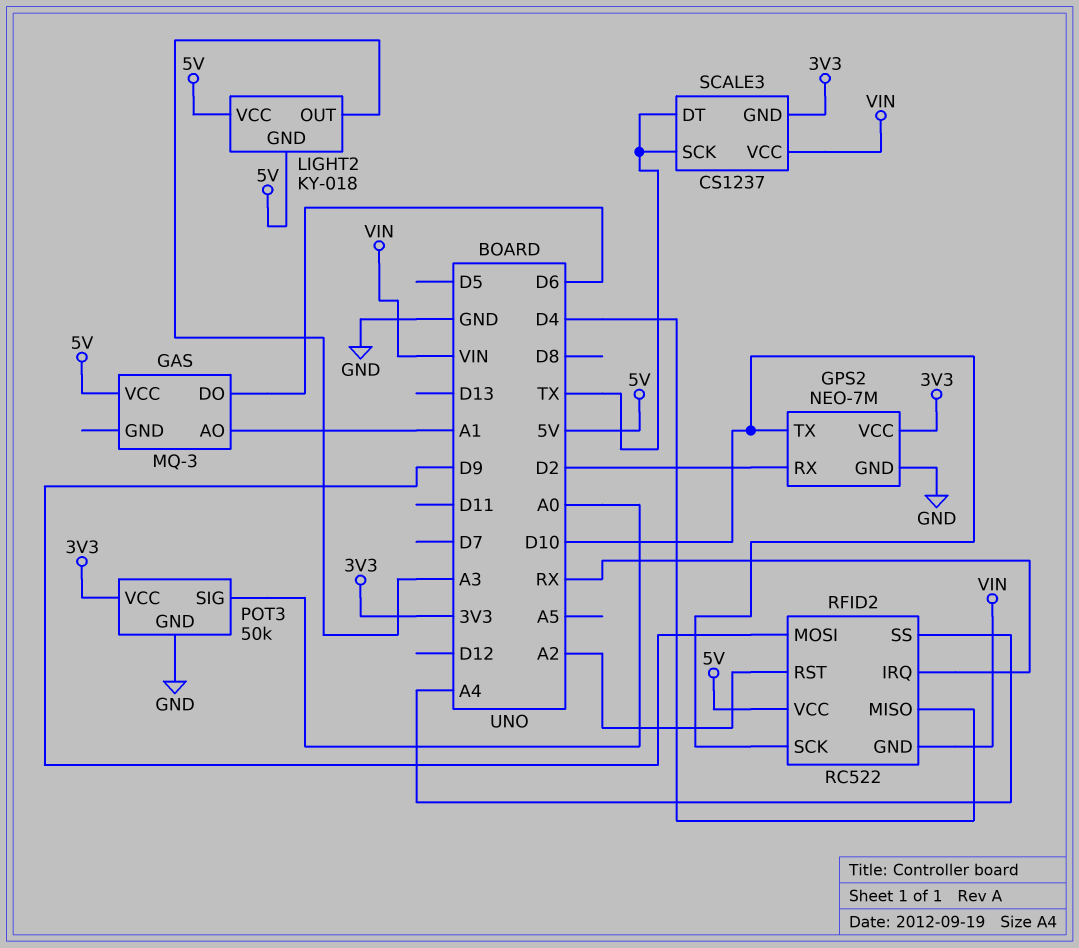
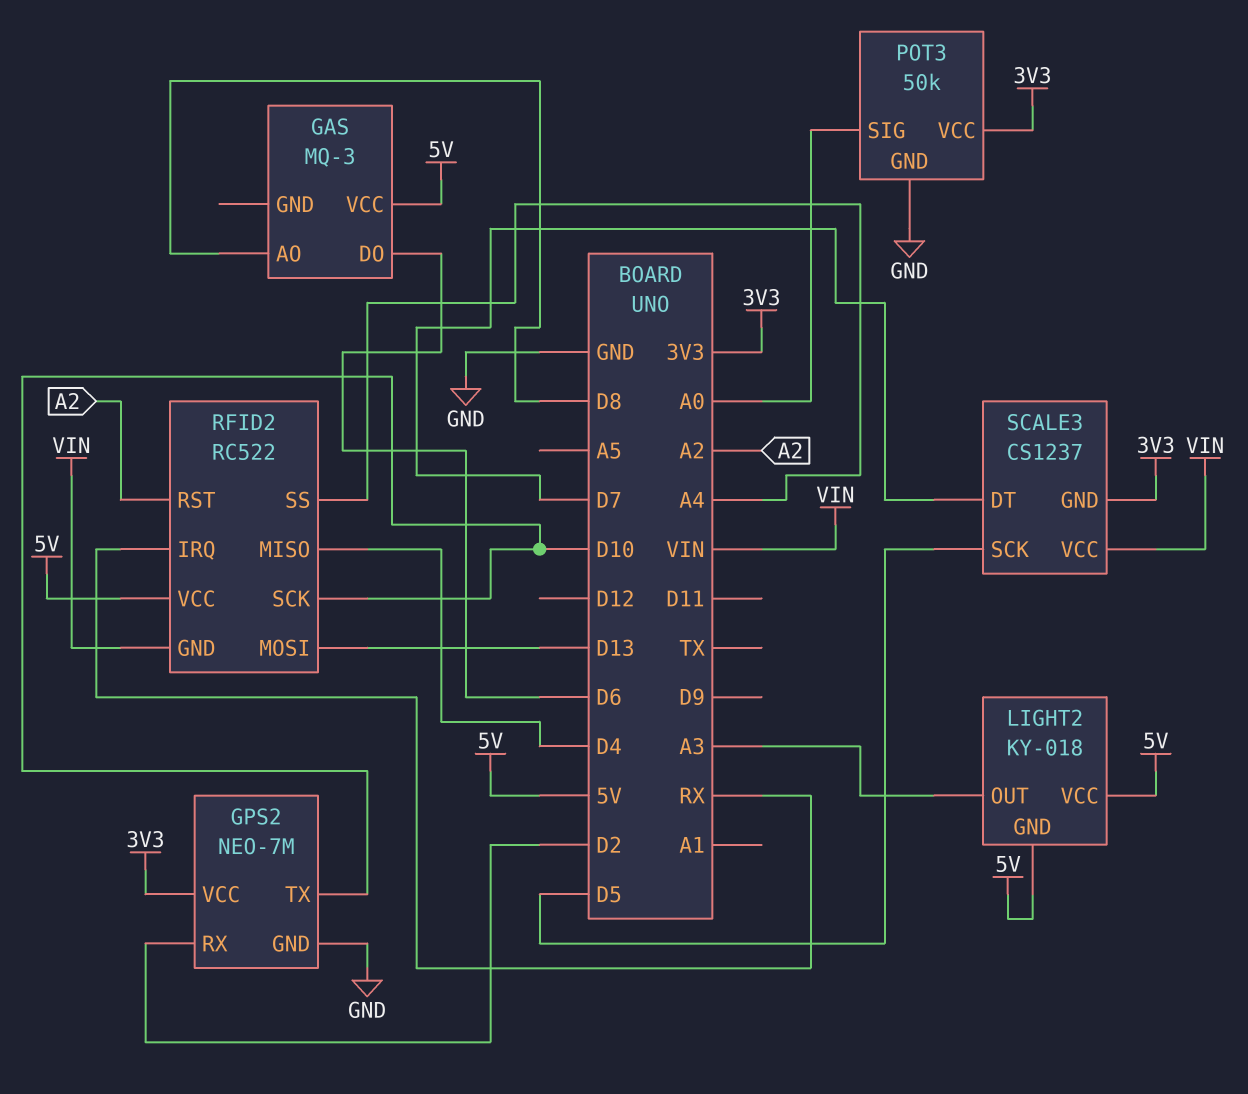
GAS pin AO: A1 -> D8
RFID2 pin MOSI: D9 -> D13
SCALE3 pin DT: TX -> D7
SCALE3 pin SCK: TX -> D5

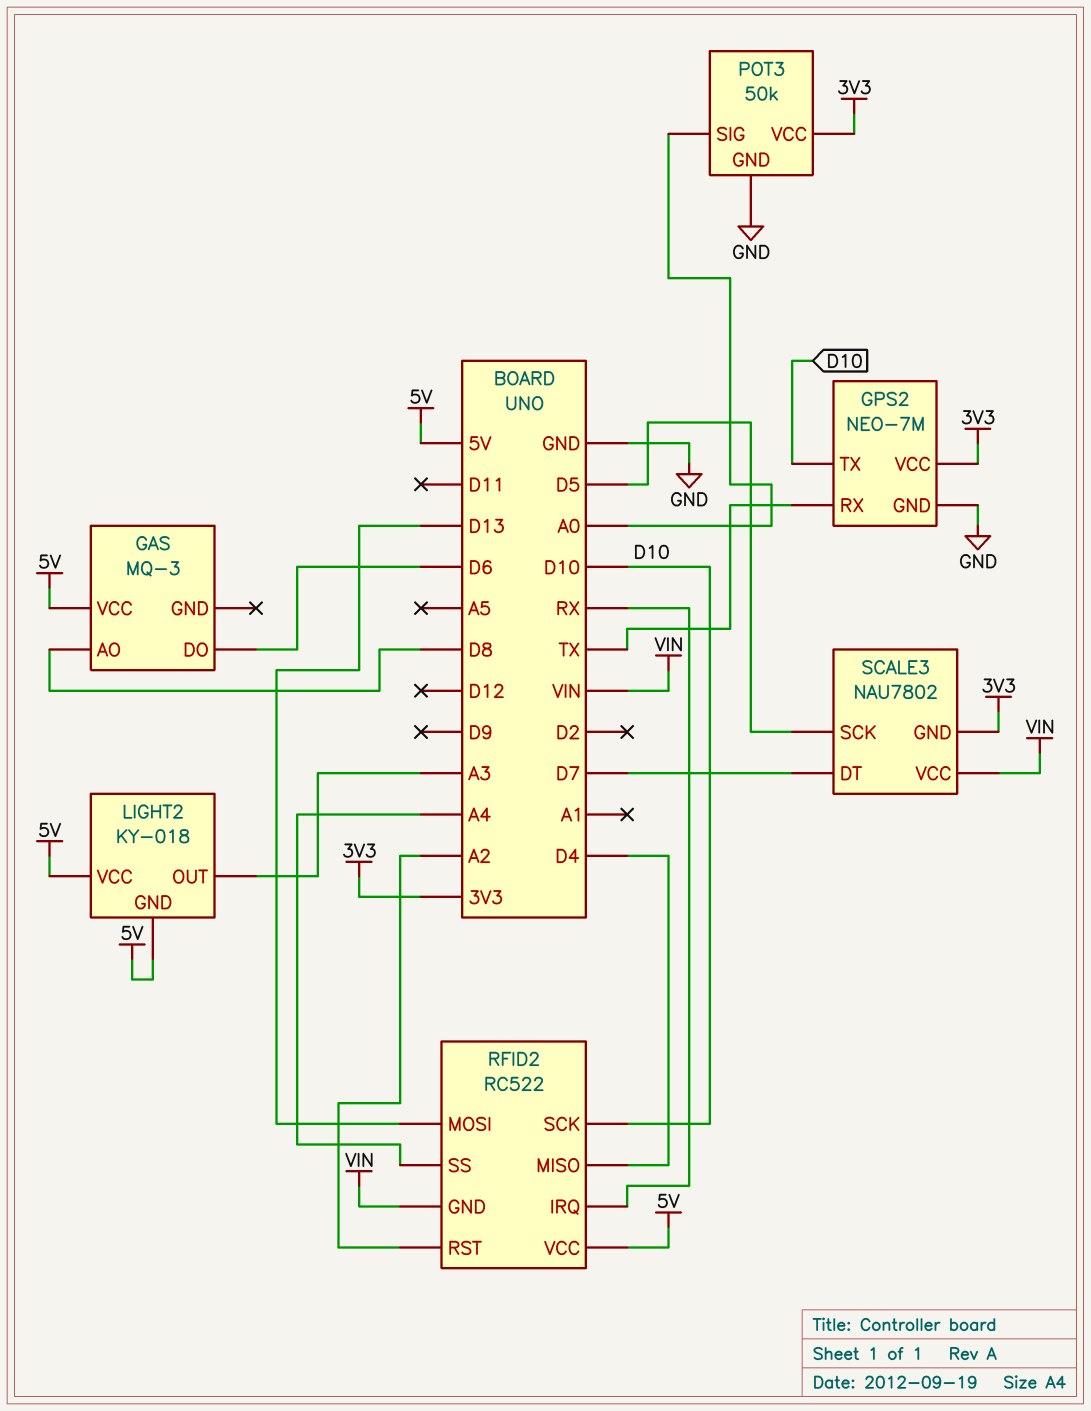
GPS2 pin RX: D2 -> TX
SCALE3: CS1237 -> NAU7802

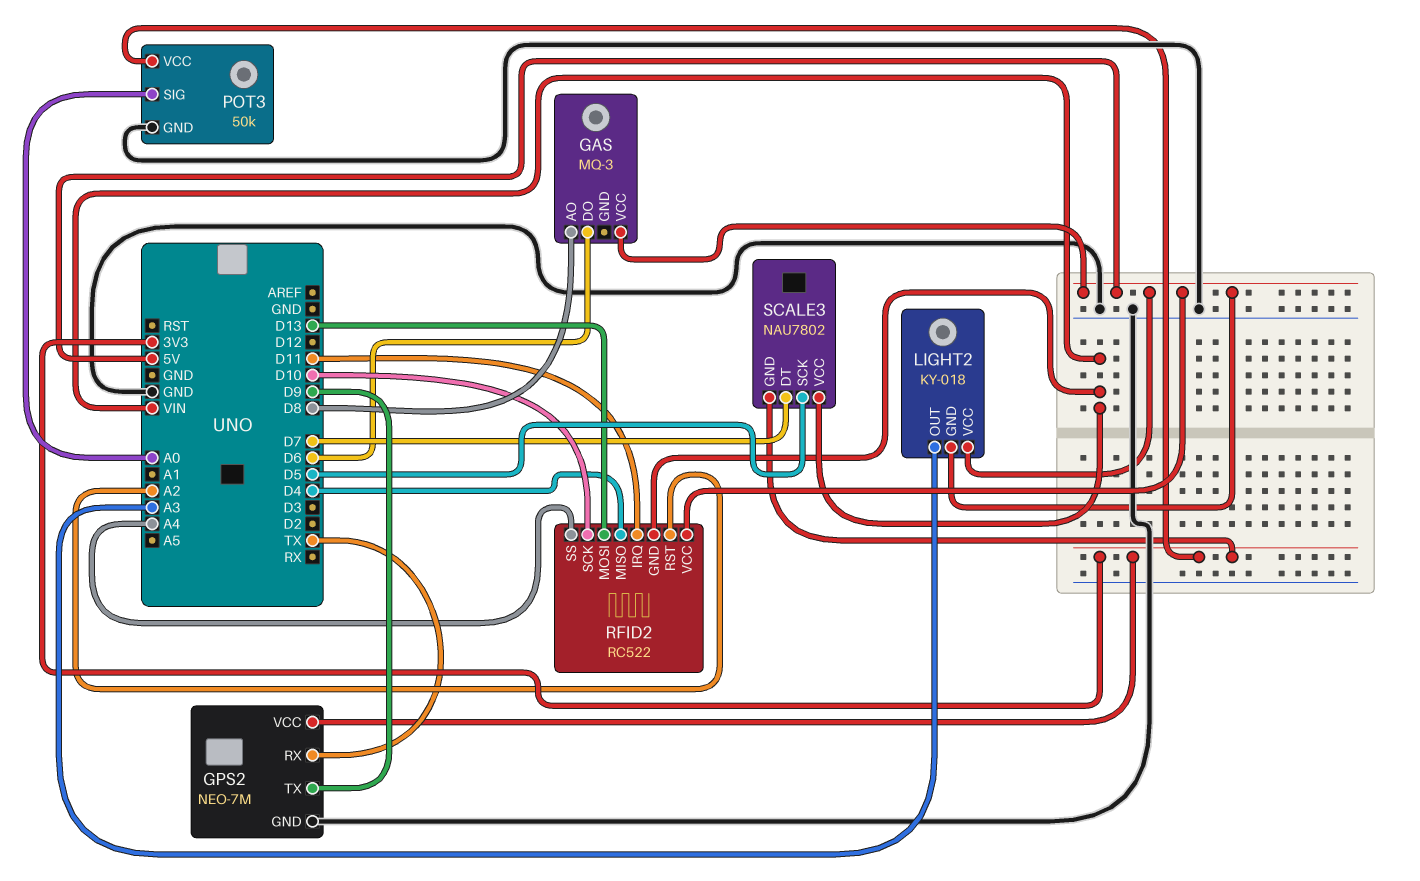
GPS2 pin TX: D10 -> D9
RFID2 pin IRQ: RX -> D11

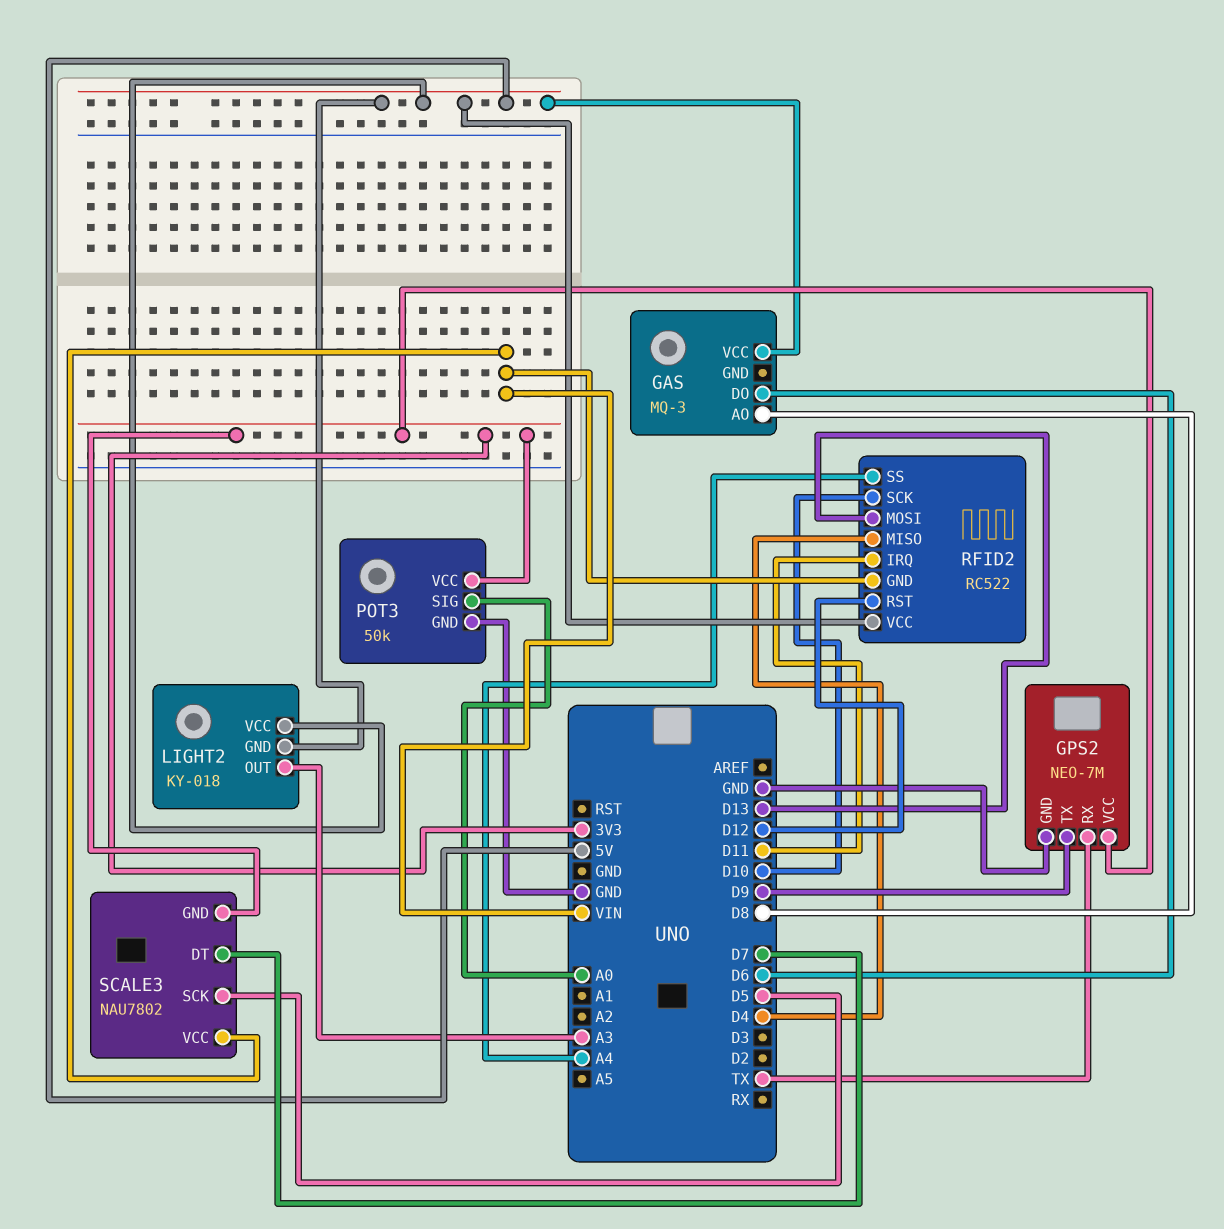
RFID2 pin RST: A2 -> D12

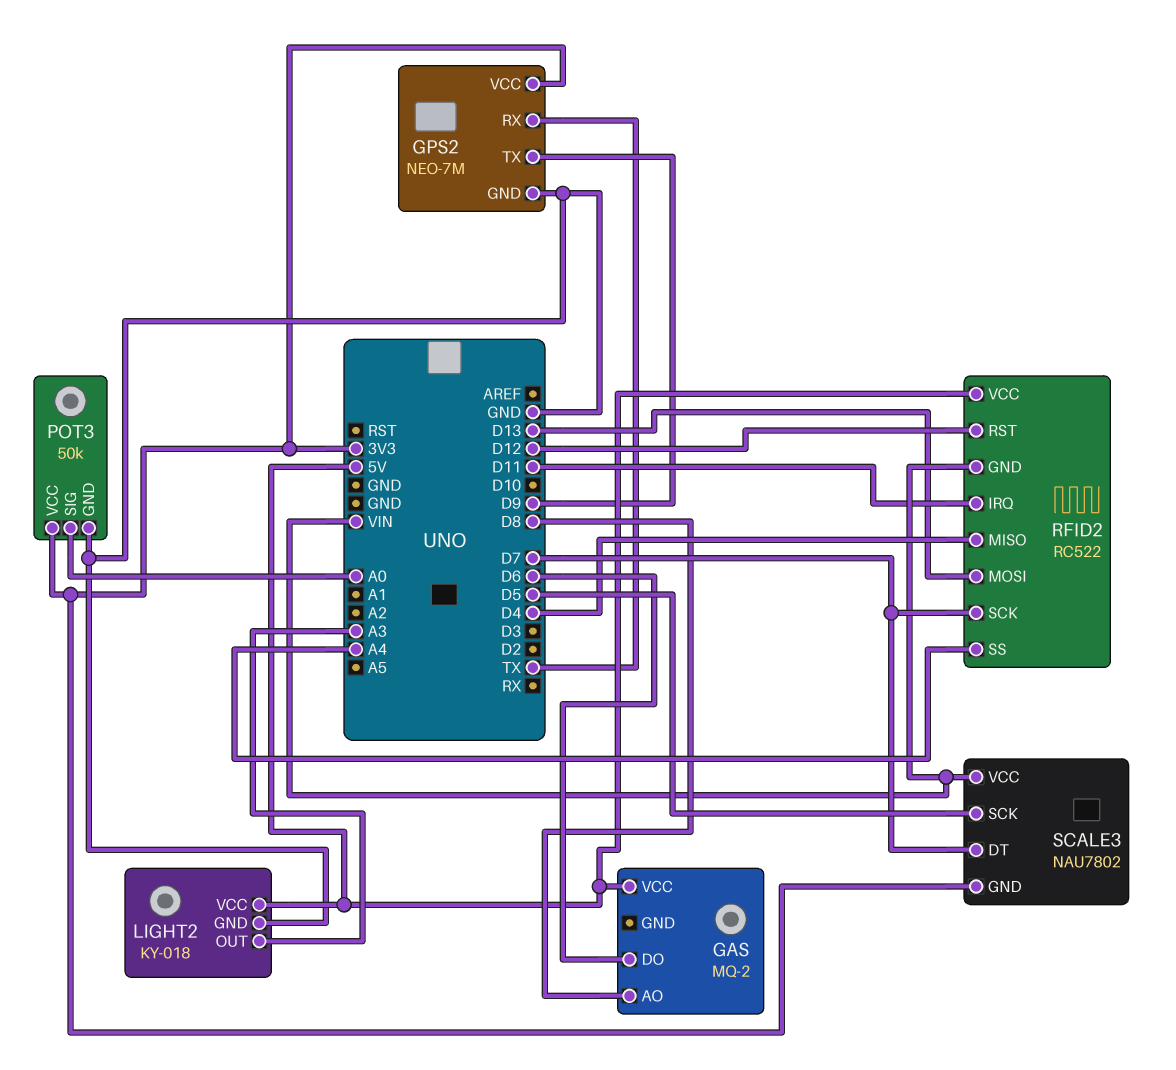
GAS: MQ-3 -> MQ-2
LIGHT2 pin GND: 5V -> GND
RFID2 pin SCK: D10 -> D7

